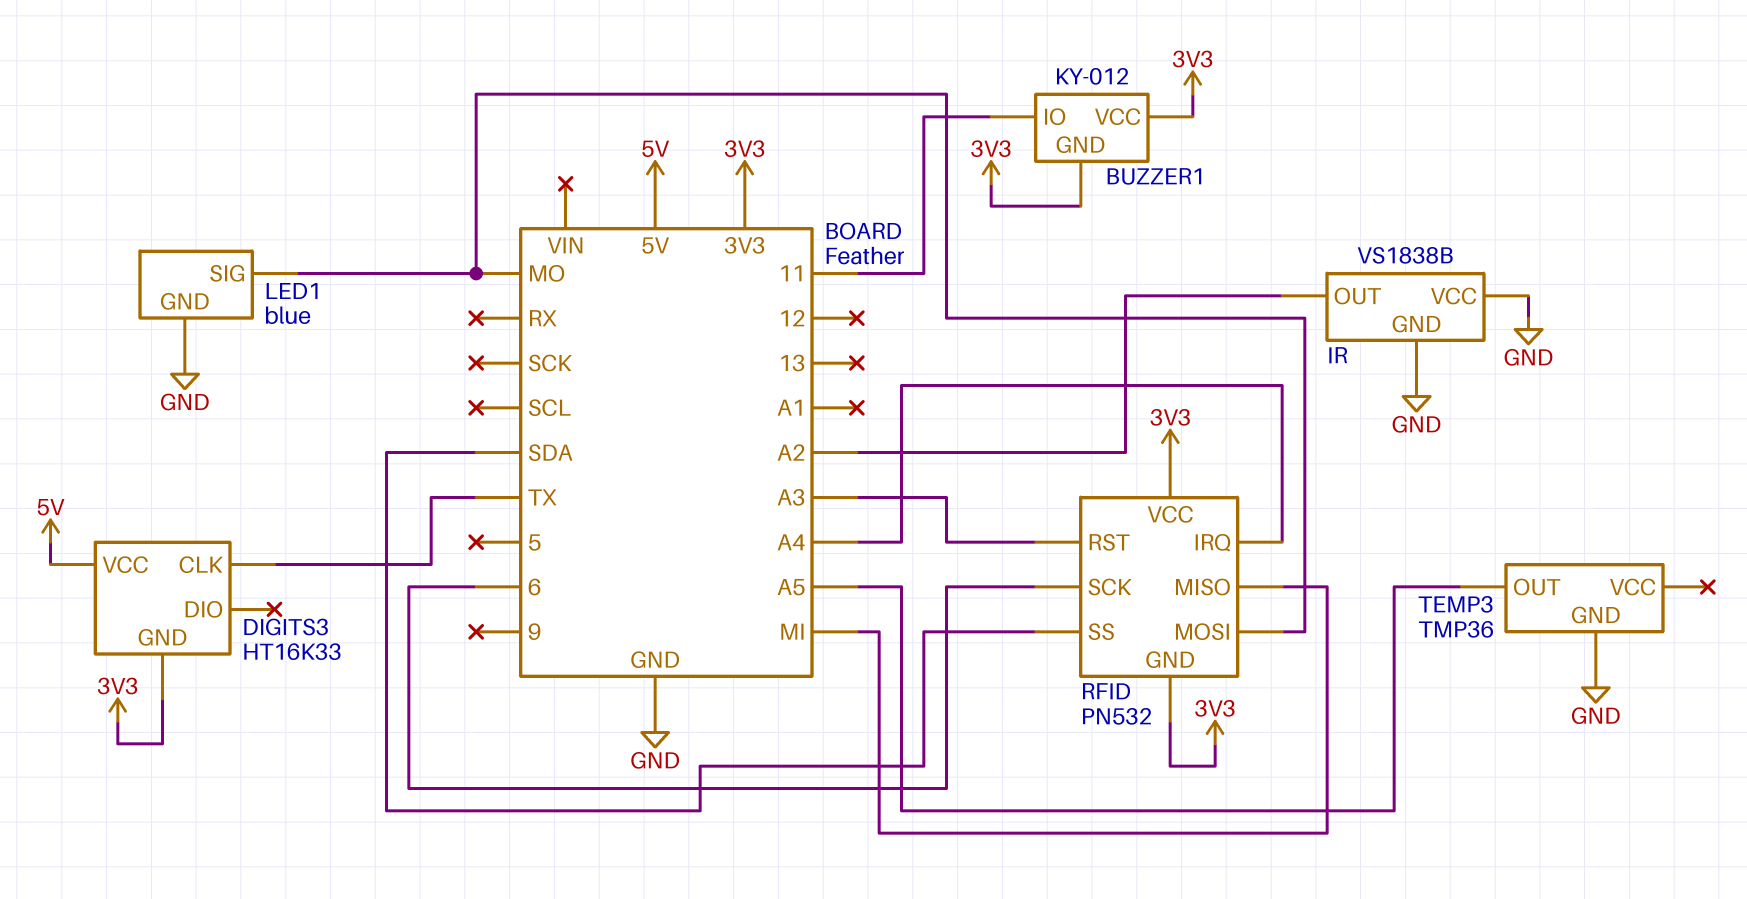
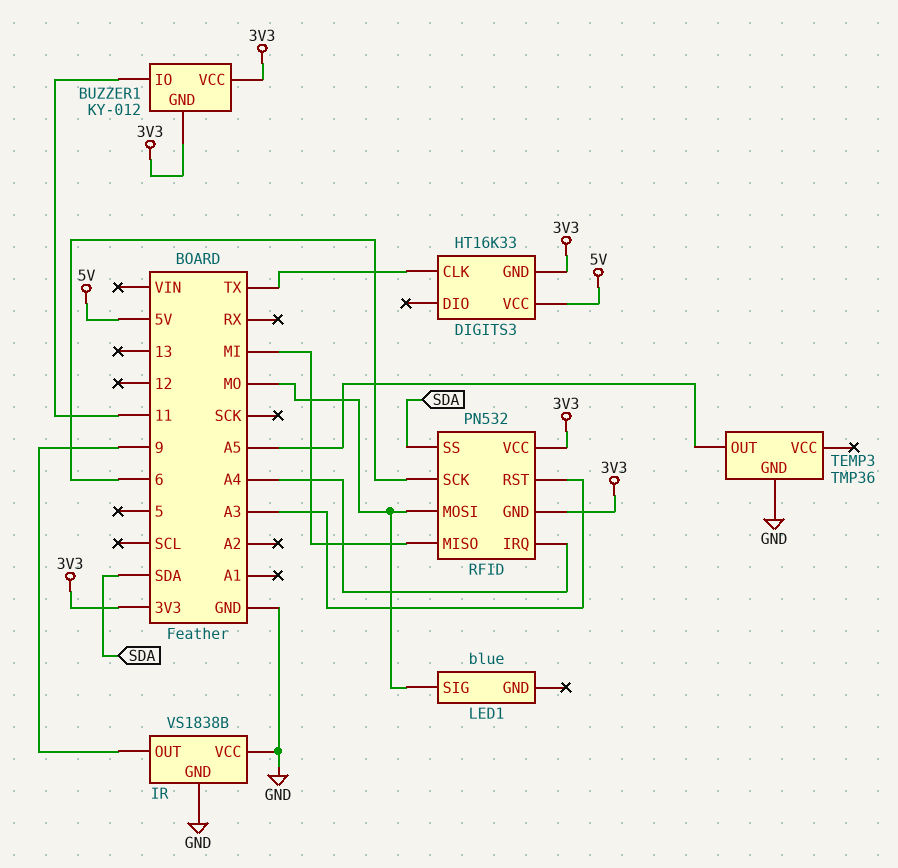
IR pin OUT: A2 -> 9
LED1 pin GND: GND -> none

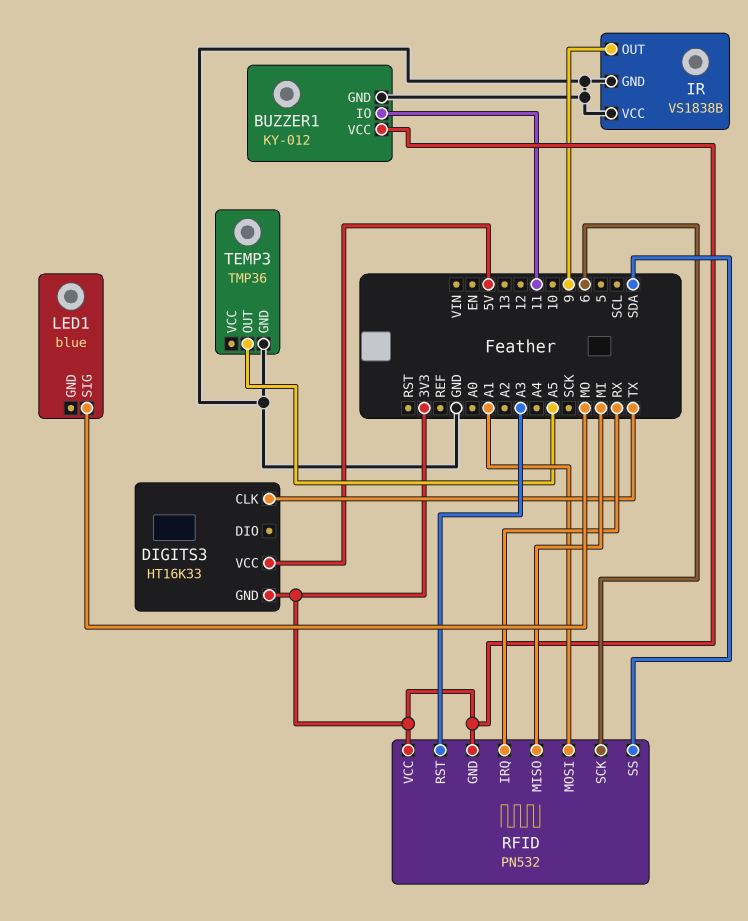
BUZZER1 pin GND: 3V3 -> GND
RFID pin IRQ: A4 -> RX
RFID pin MOSI: MO -> A1

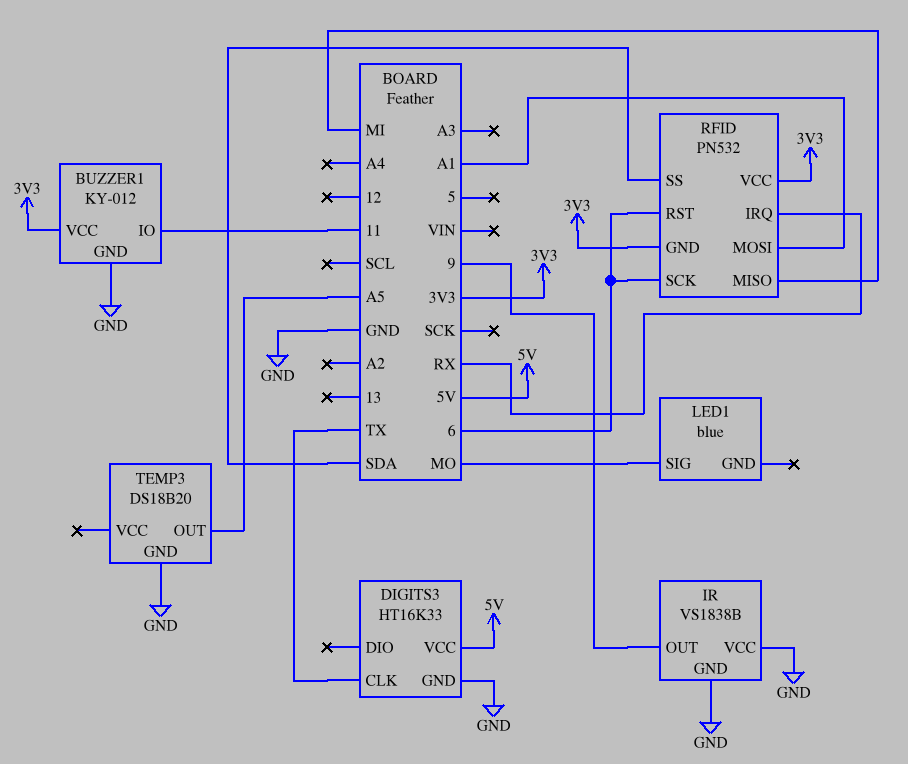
DIGITS3 pin GND: 3V3 -> GND
RFID pin RST: A3 -> 6
TEMP3: TMP36 -> DS18B20

